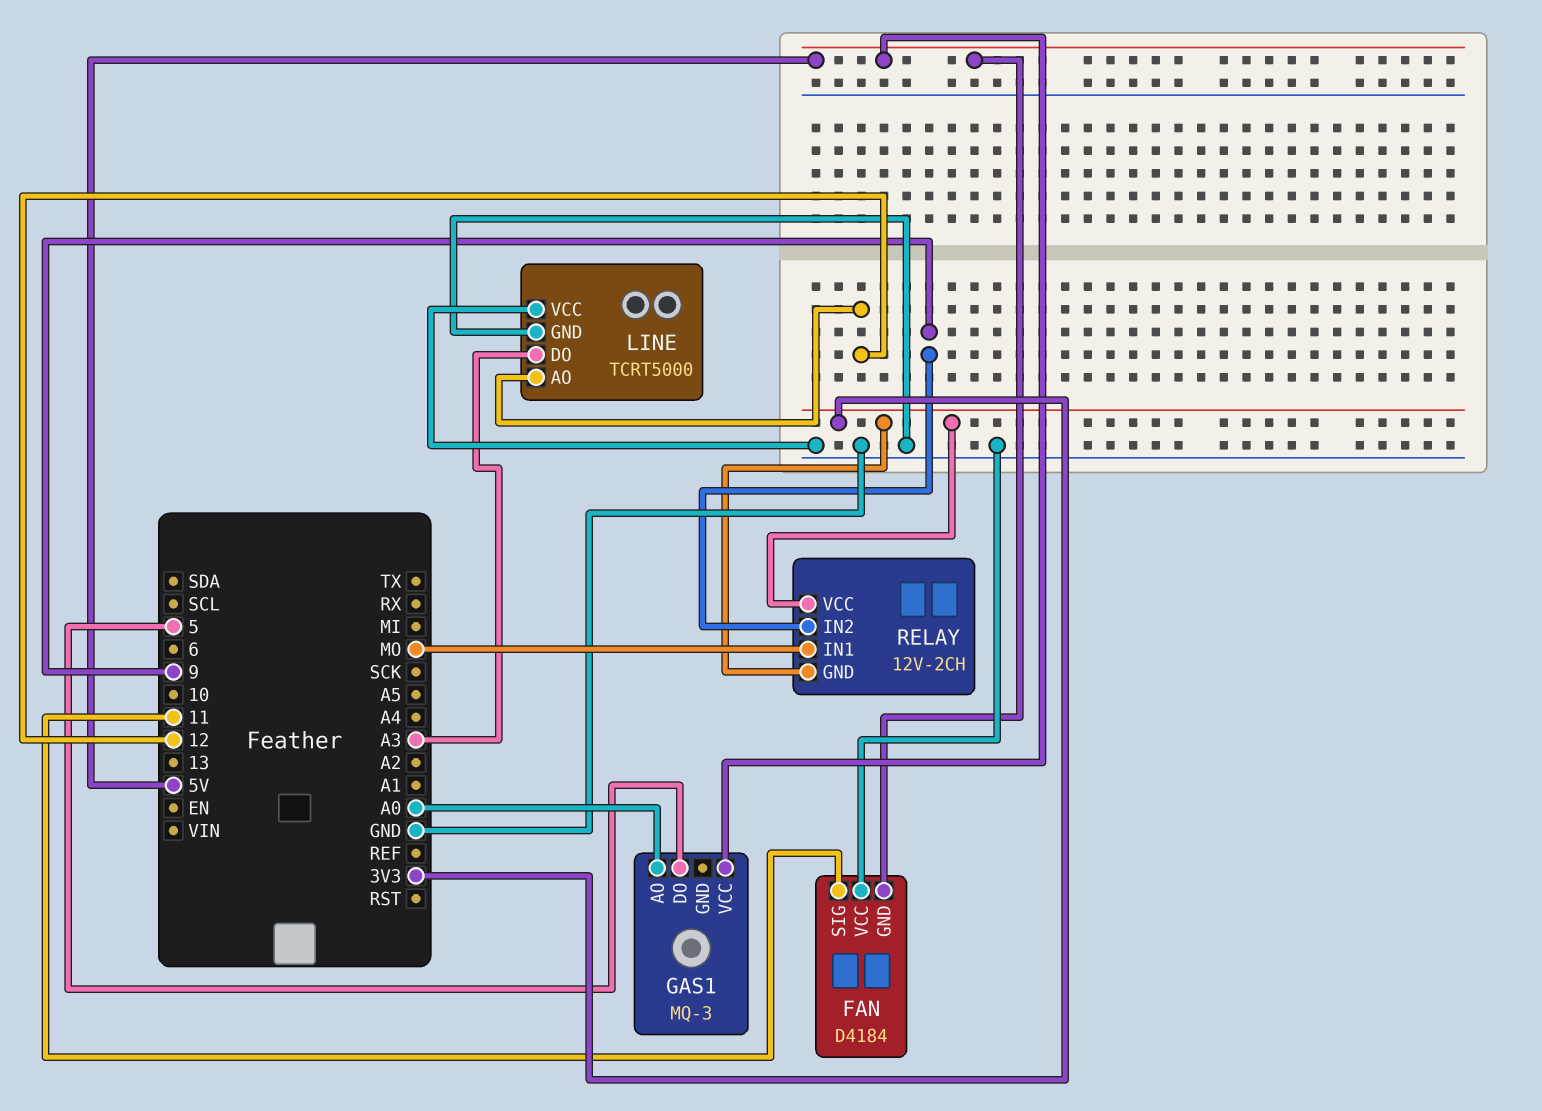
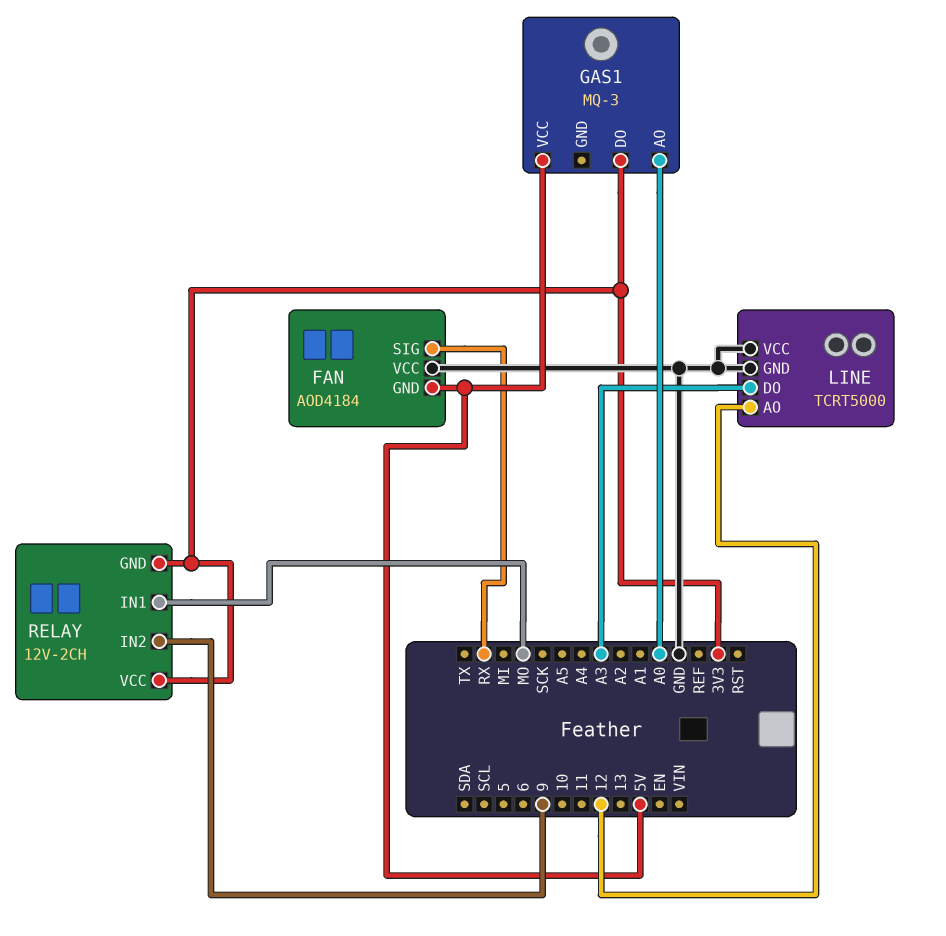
FAN: D4184 -> AOD4184
FAN pin SIG: 11 -> RX
GAS1 pin DO: 5 -> 3V3

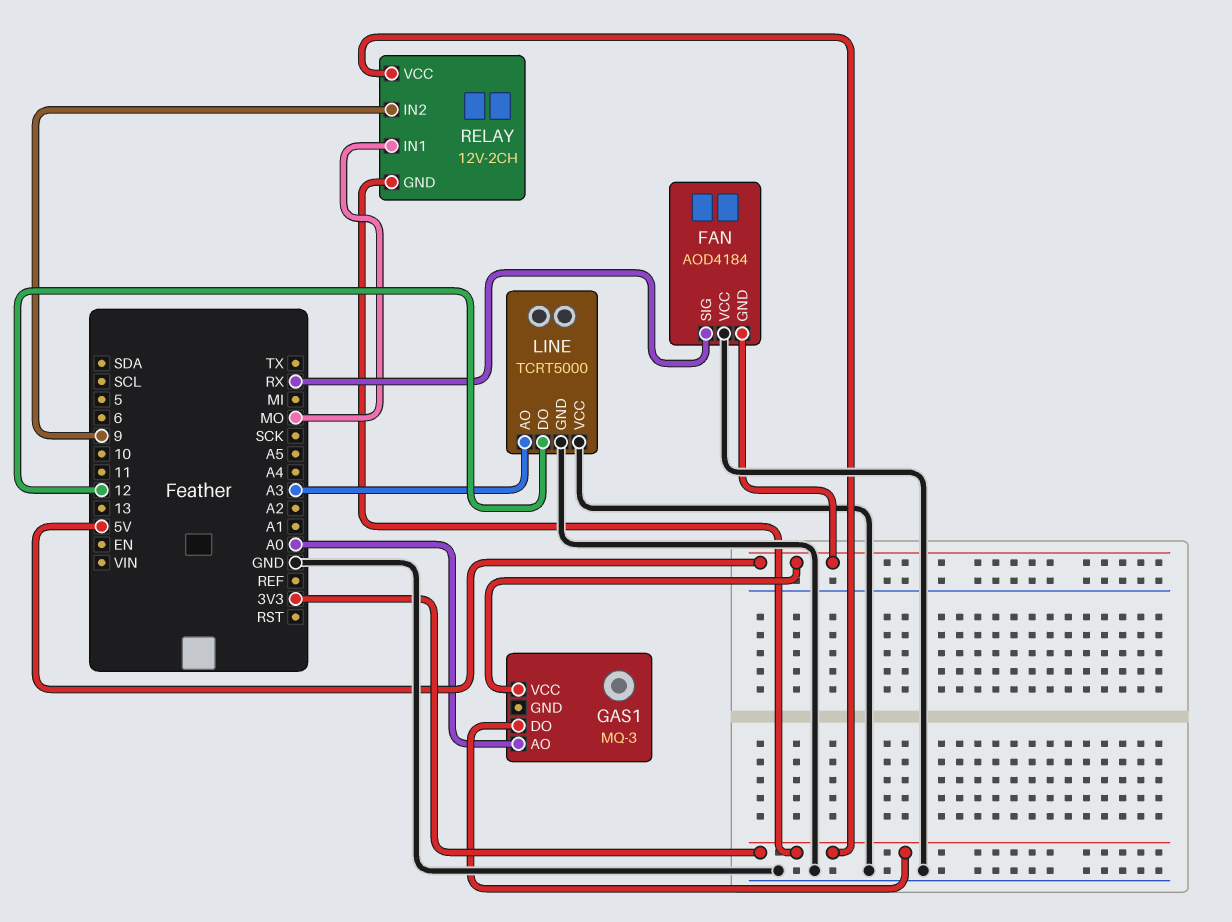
LINE pin AO: 12 -> A3
LINE pin DO: A3 -> 12

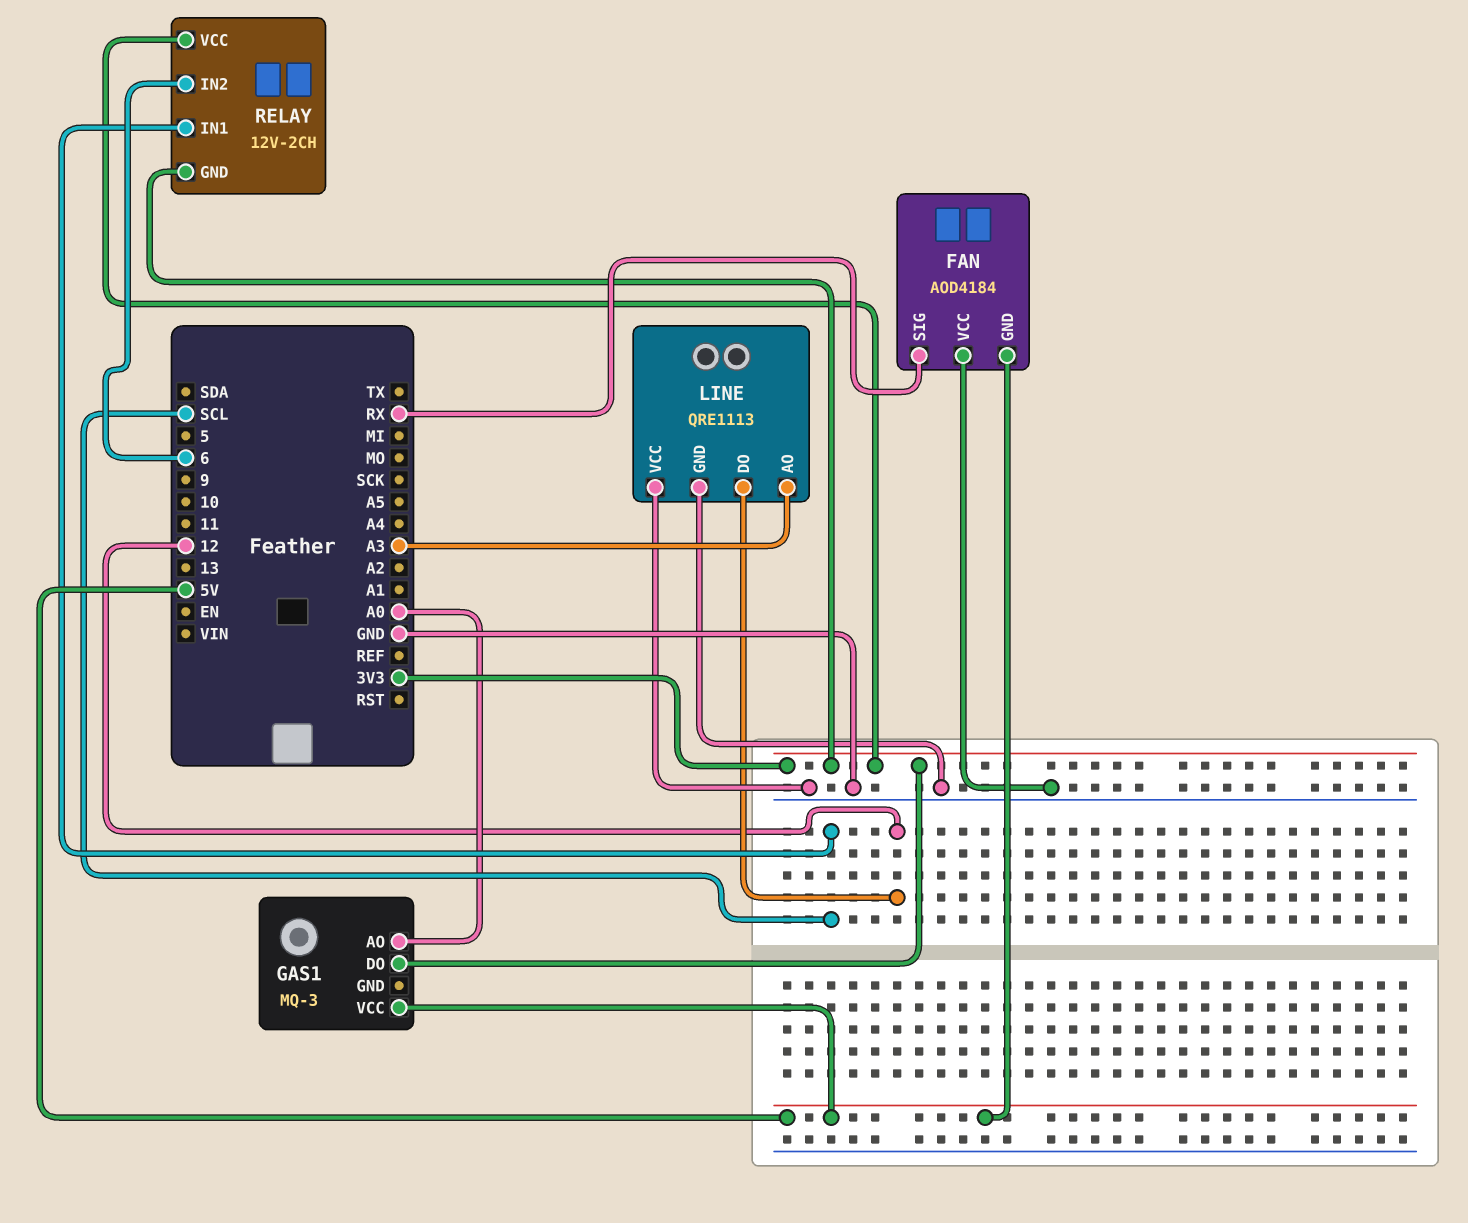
LINE: TCRT5000 -> QRE1113
RELAY pin IN1: MO -> SCL
RELAY pin IN2: 9 -> 6

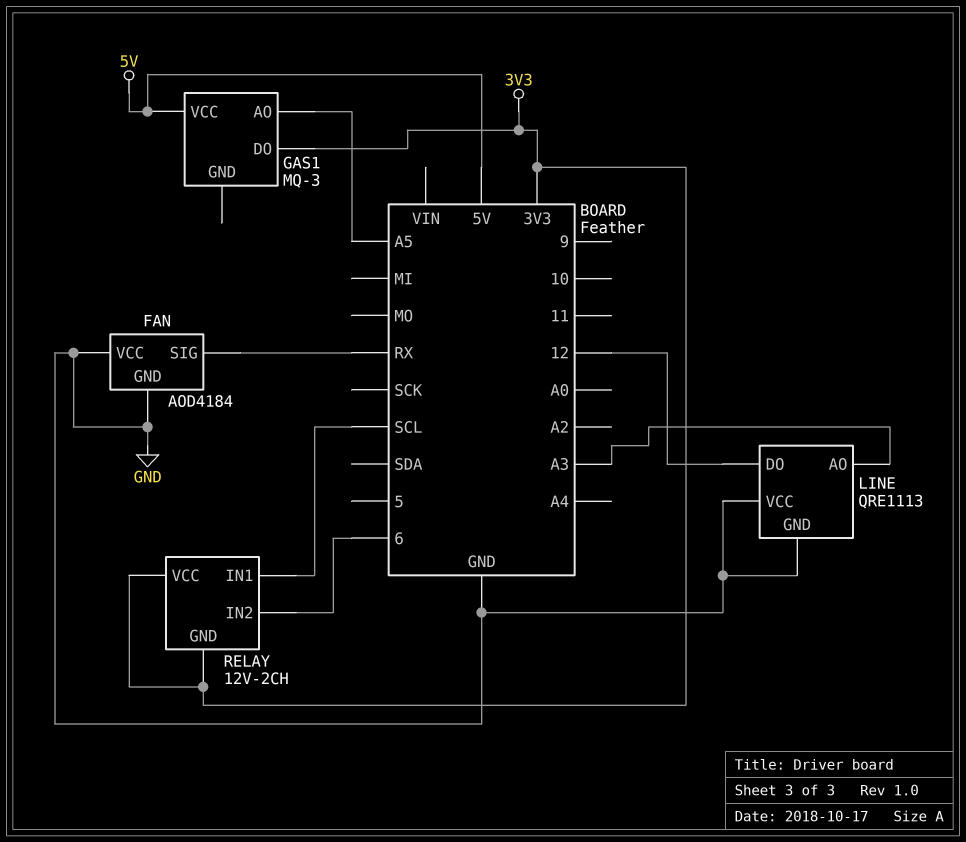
FAN pin GND: 5V -> GND
GAS1 pin AO: A0 -> A5

